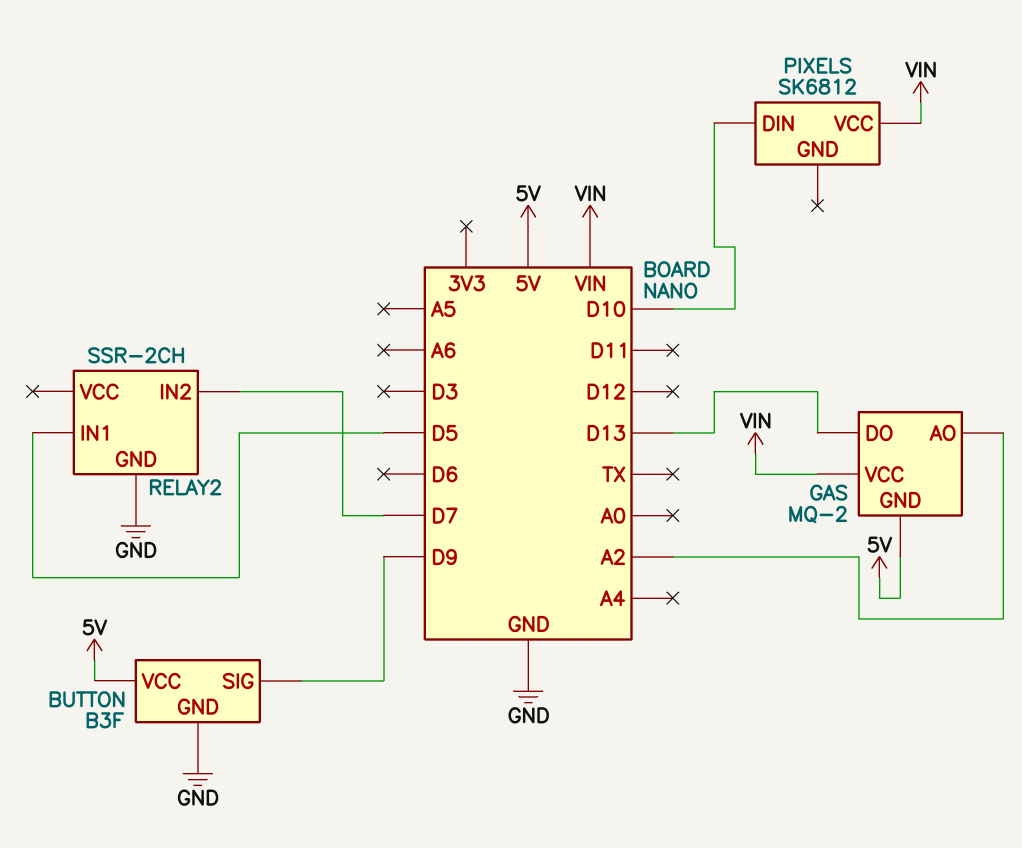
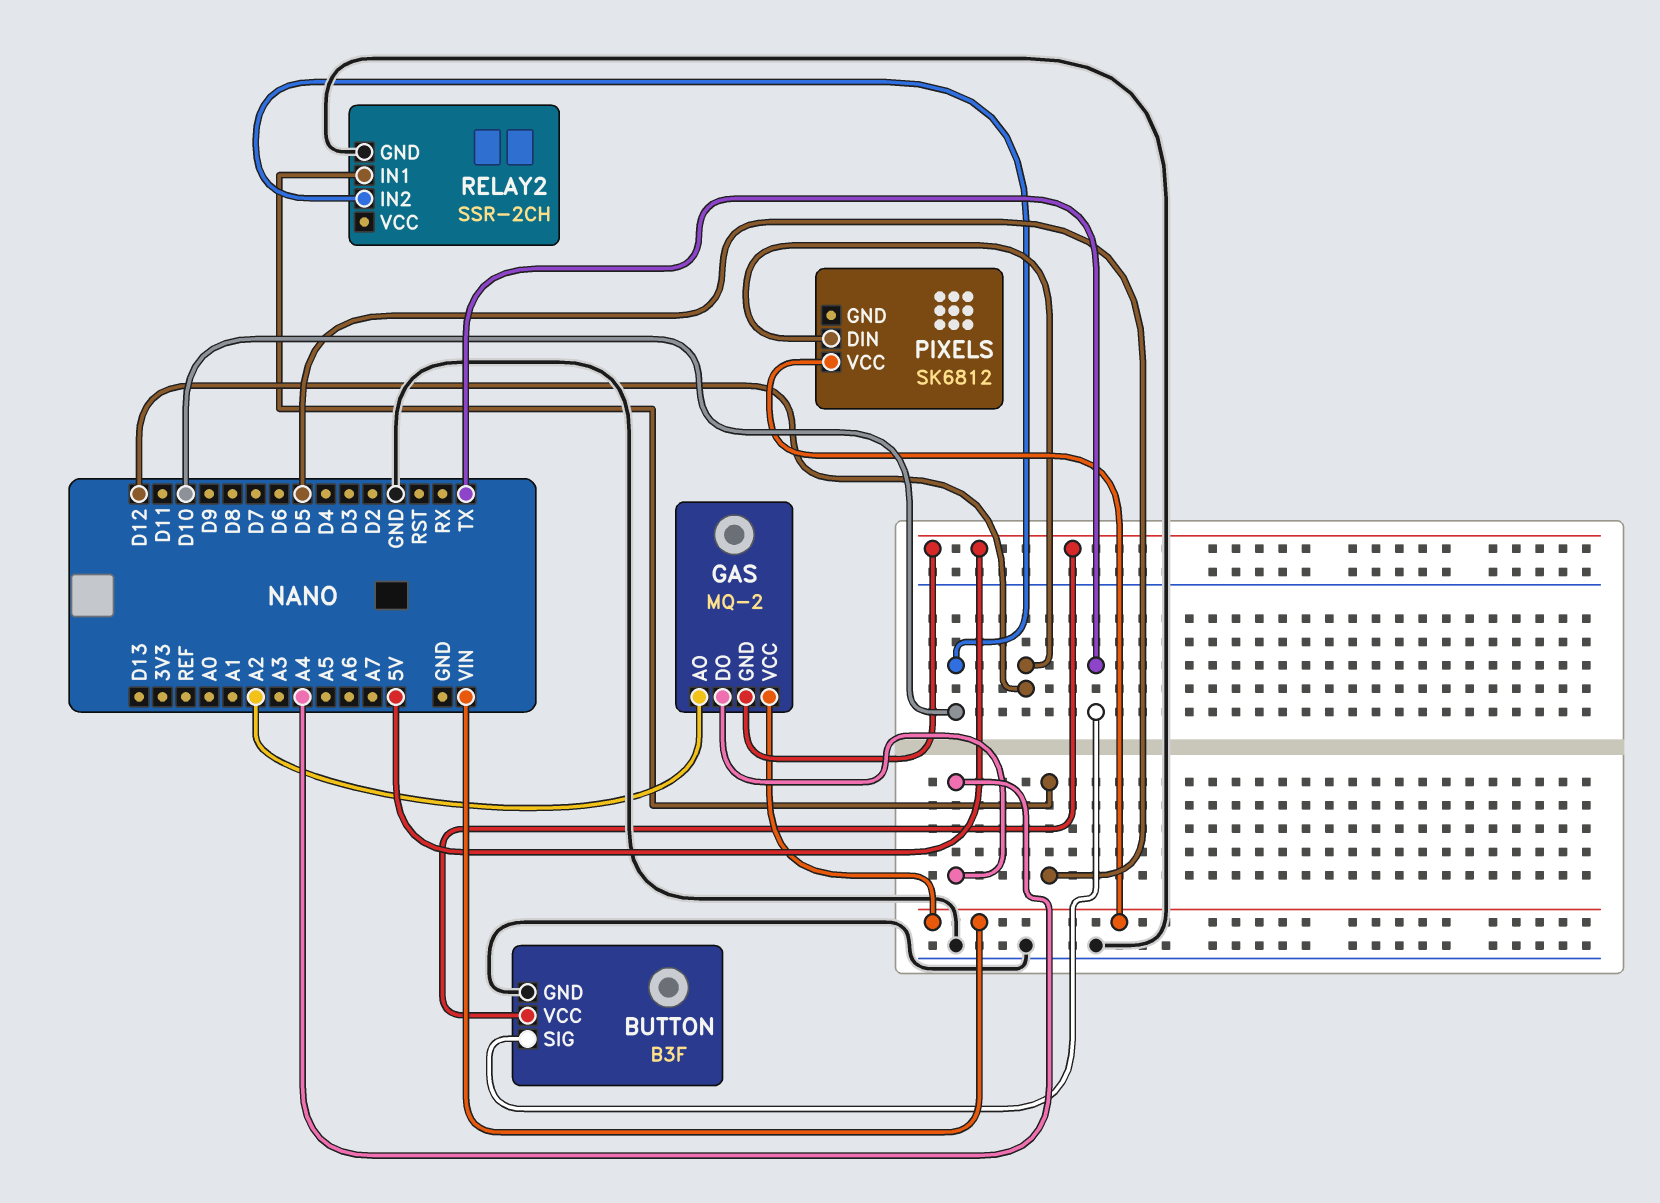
BUTTON pin SIG: D9 -> TX
GAS pin DO: D13 -> A4
PIXELS pin DIN: D10 -> D12
RELAY2 pin IN2: D7 -> D10

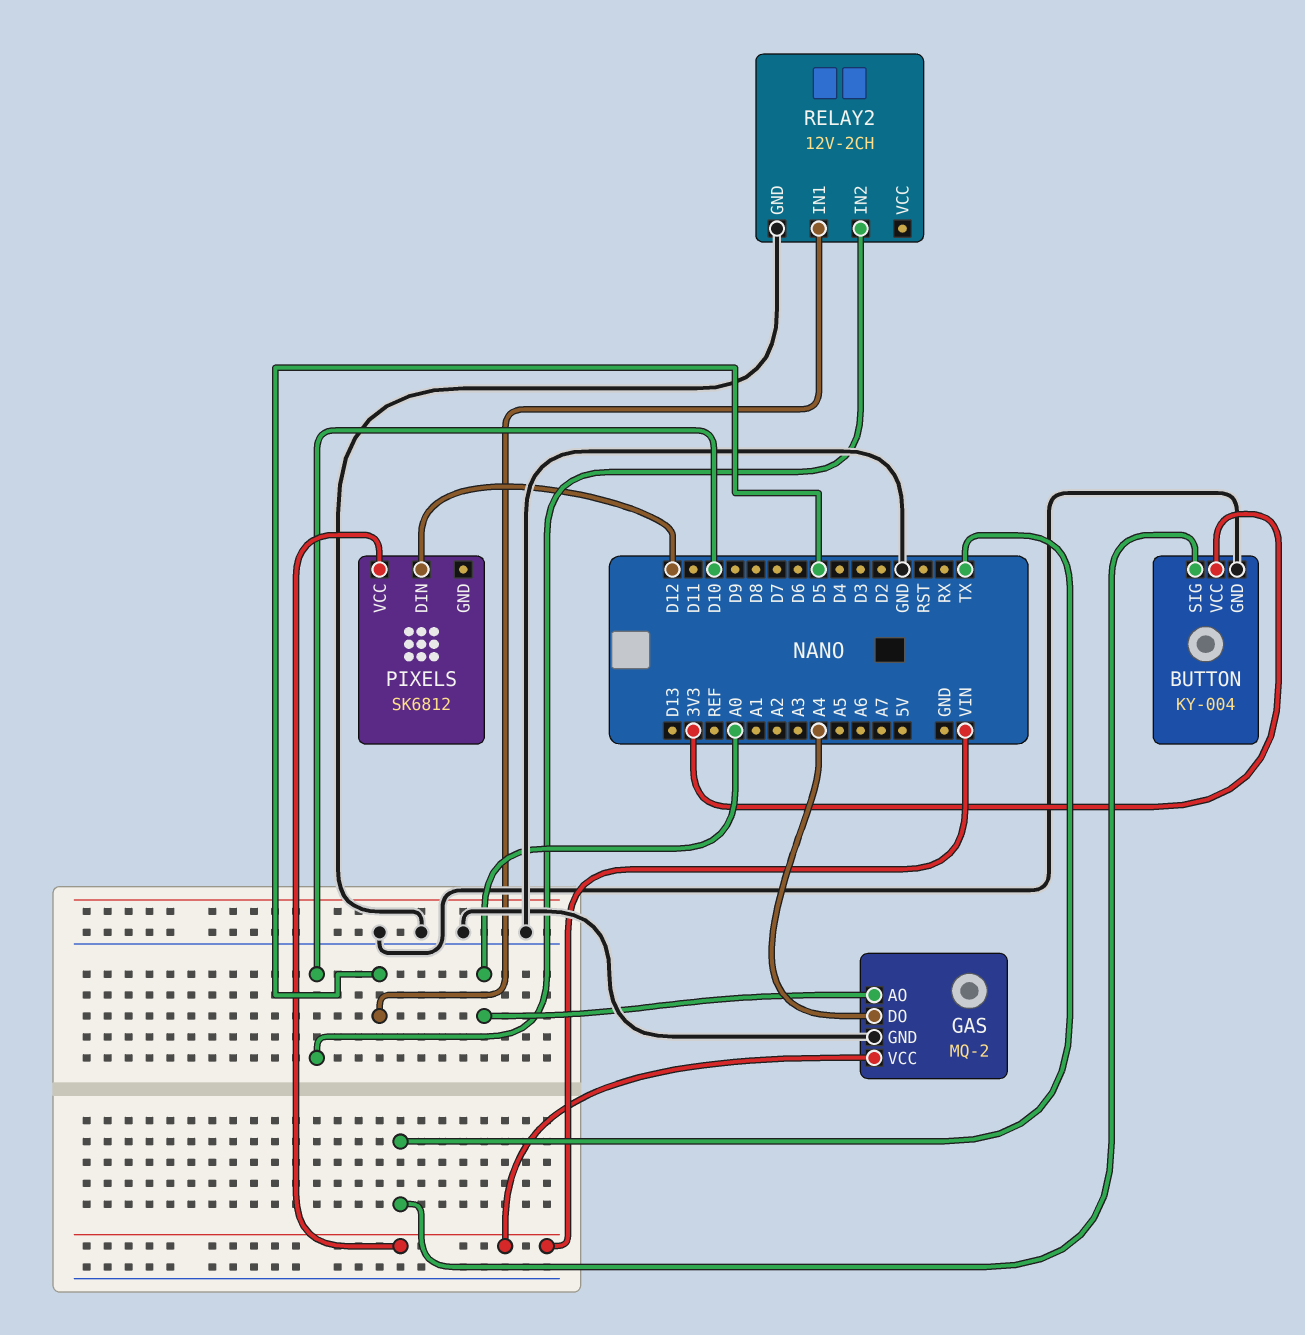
BUTTON: B3F -> KY-004
BUTTON pin VCC: 5V -> 3V3
GAS pin AO: A2 -> A0
GAS pin GND: 5V -> GND
RELAY2: SSR-2CH -> 12V-2CH

